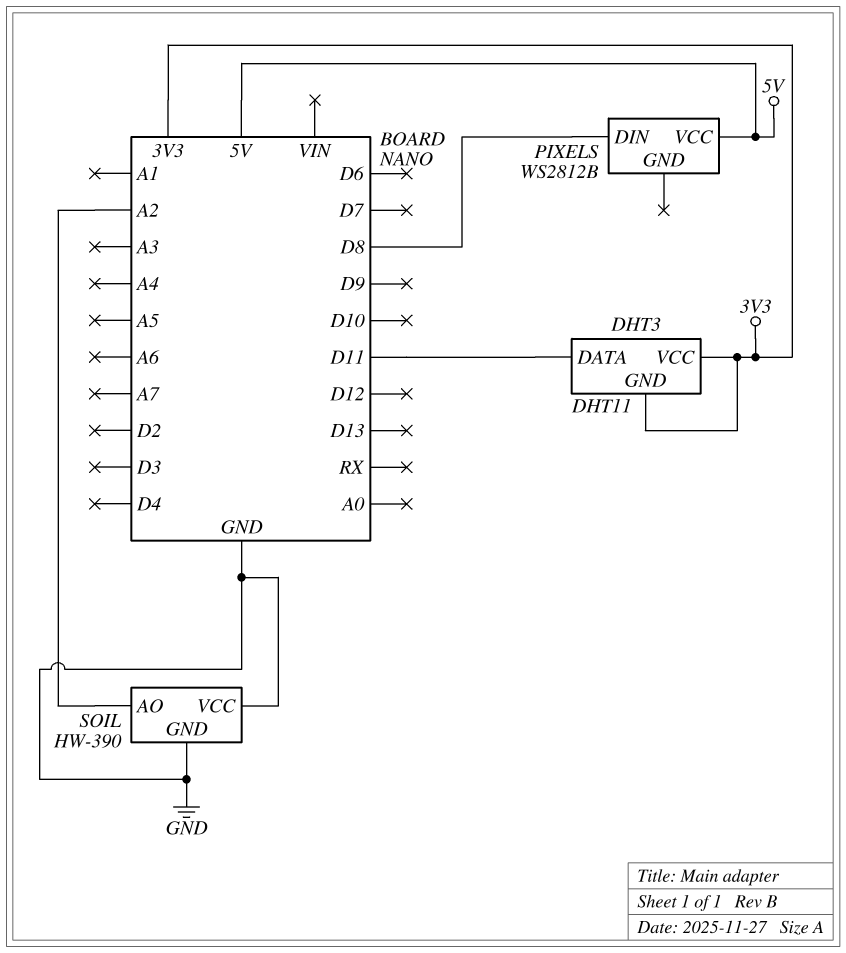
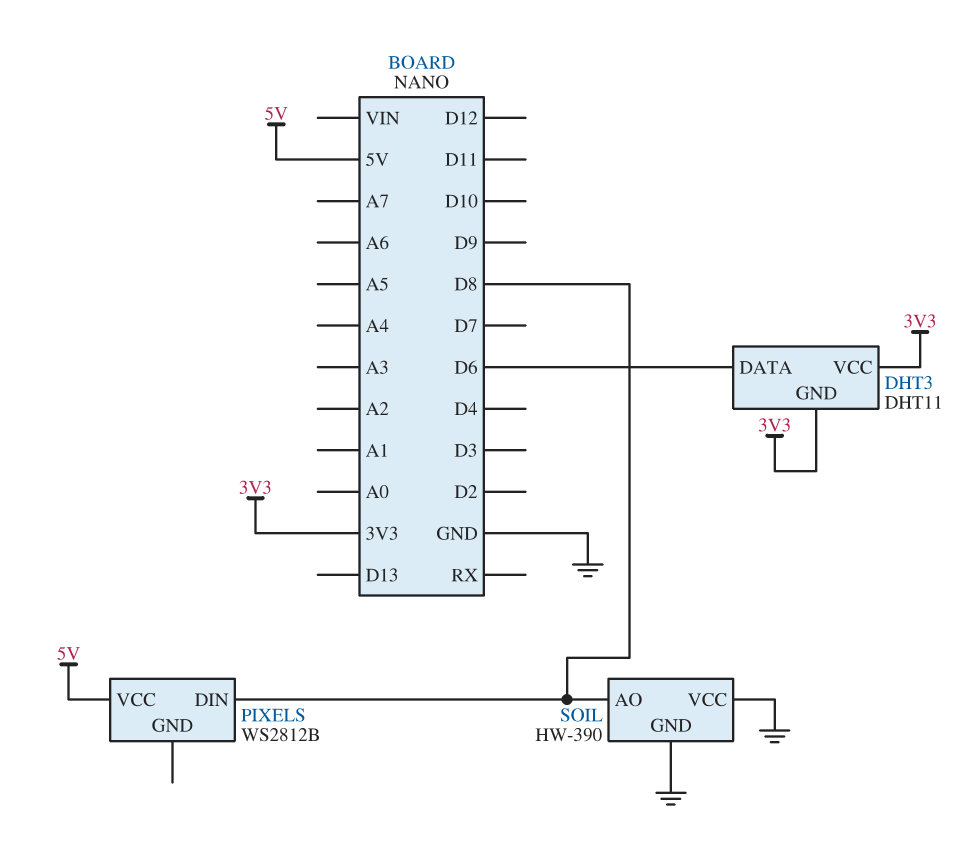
DHT3 pin DATA: D11 -> D6
SOIL pin AO: A2 -> D8

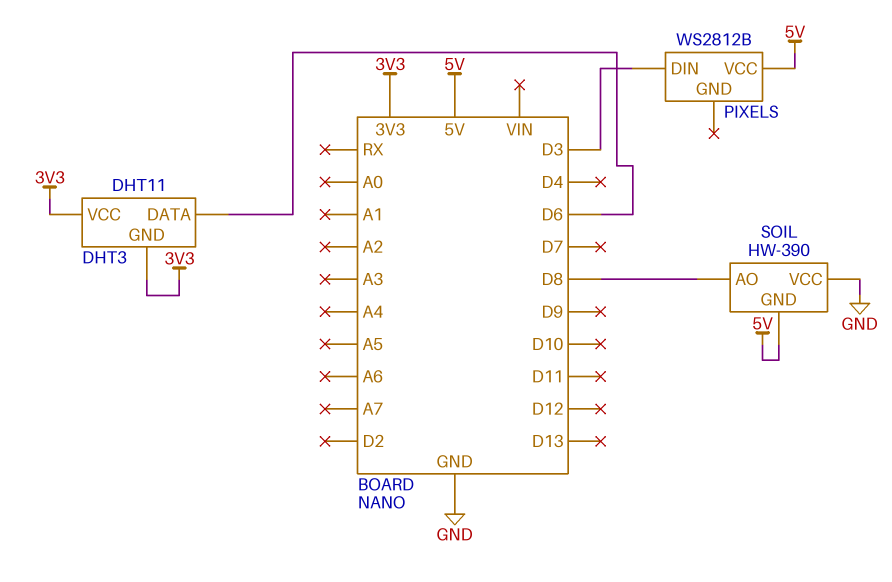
PIXELS pin DIN: D8 -> D3
SOIL pin GND: GND -> 5V

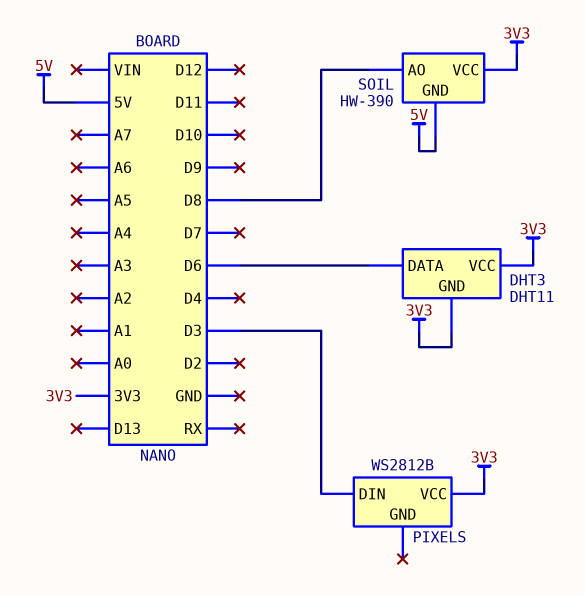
PIXELS pin VCC: 5V -> 3V3
SOIL pin VCC: GND -> 3V3

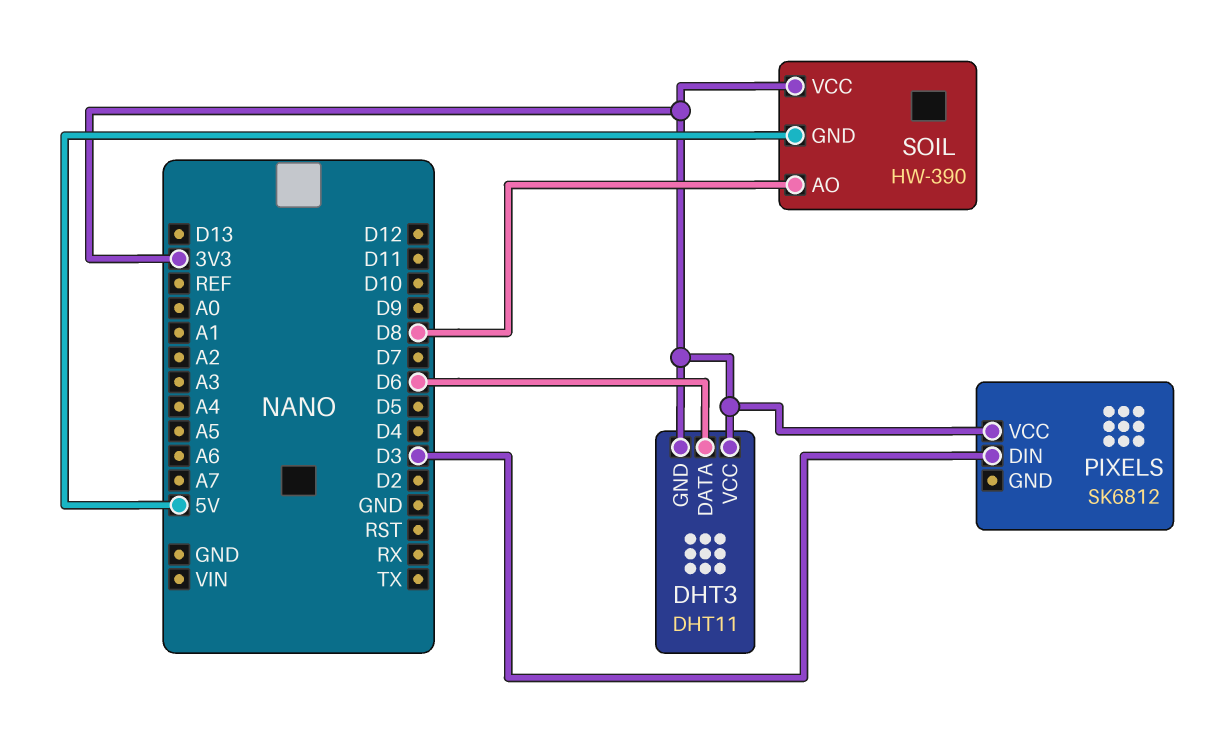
PIXELS: WS2812B -> SK6812

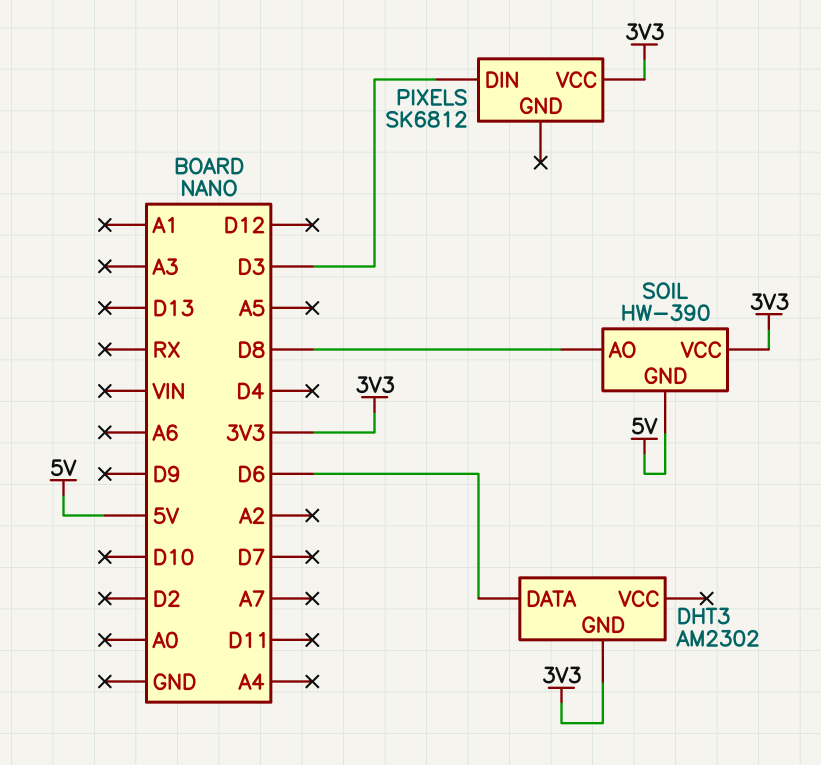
DHT3: DHT11 -> AM2302
DHT3 pin VCC: 3V3 -> none

